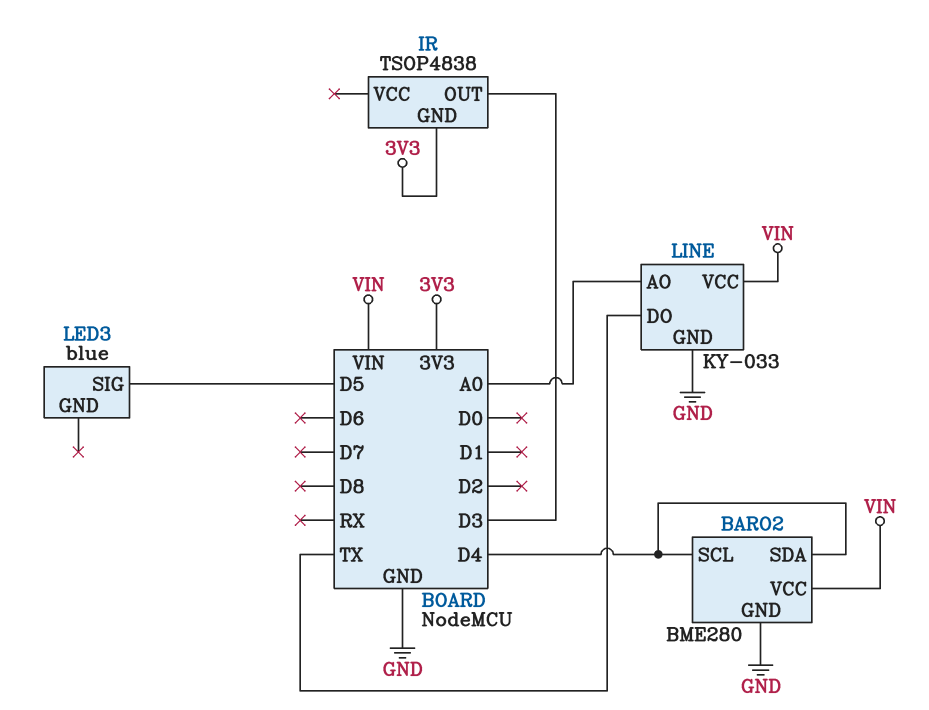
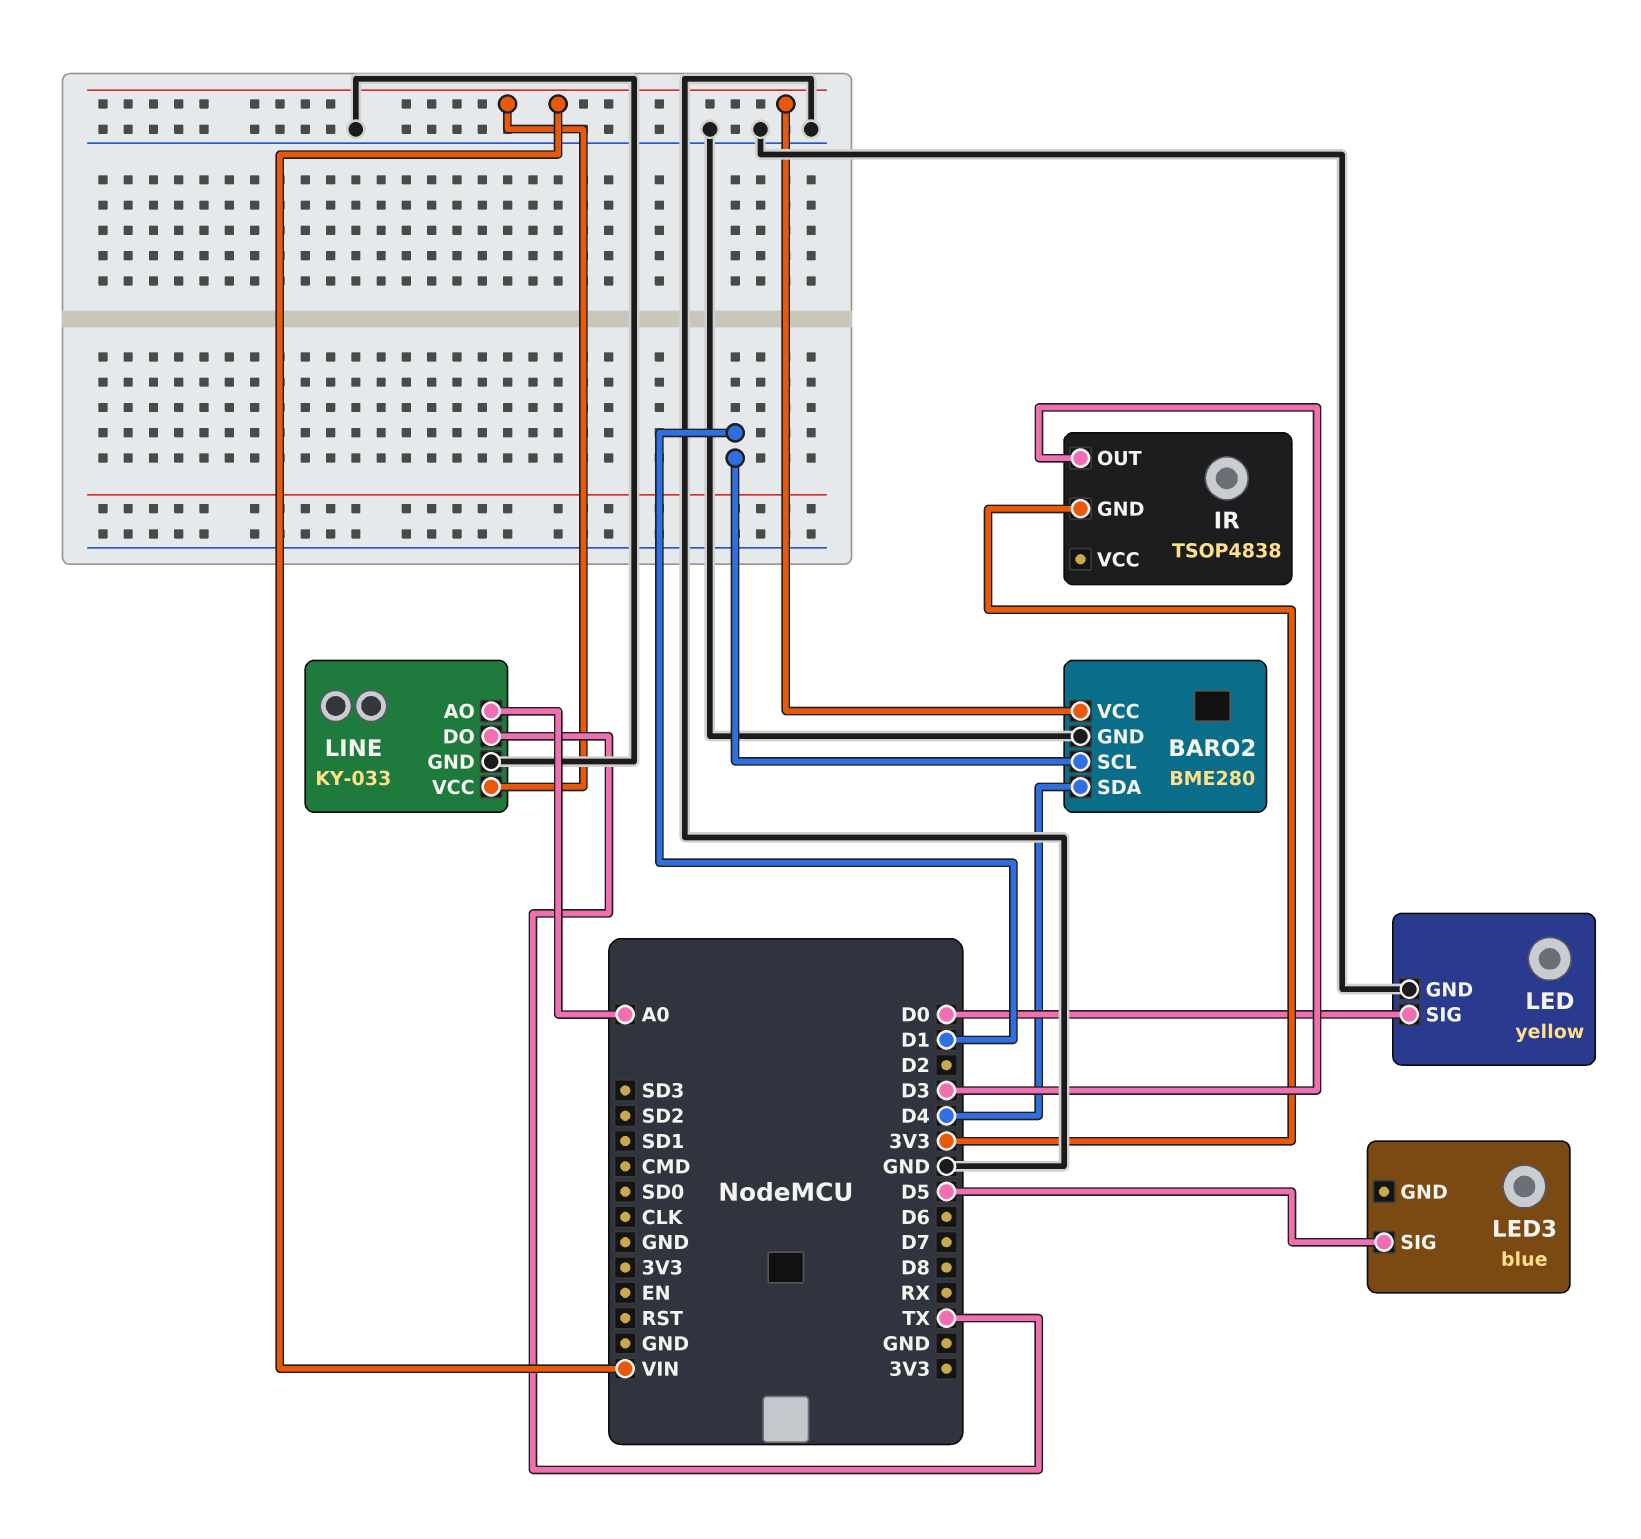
BARO2 pin SCL: D4 -> D1
LED: none -> yellow
LED pin GND: none -> GND
LED pin SIG: none -> D0

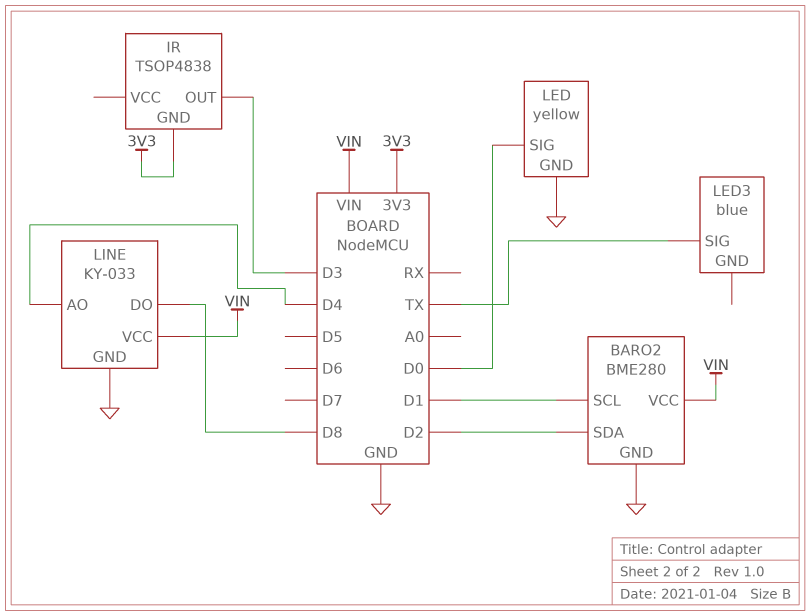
BARO2 pin SDA: D4 -> D2
LED3 pin SIG: D5 -> TX
LINE pin AO: A0 -> D4
LINE pin DO: TX -> D8

